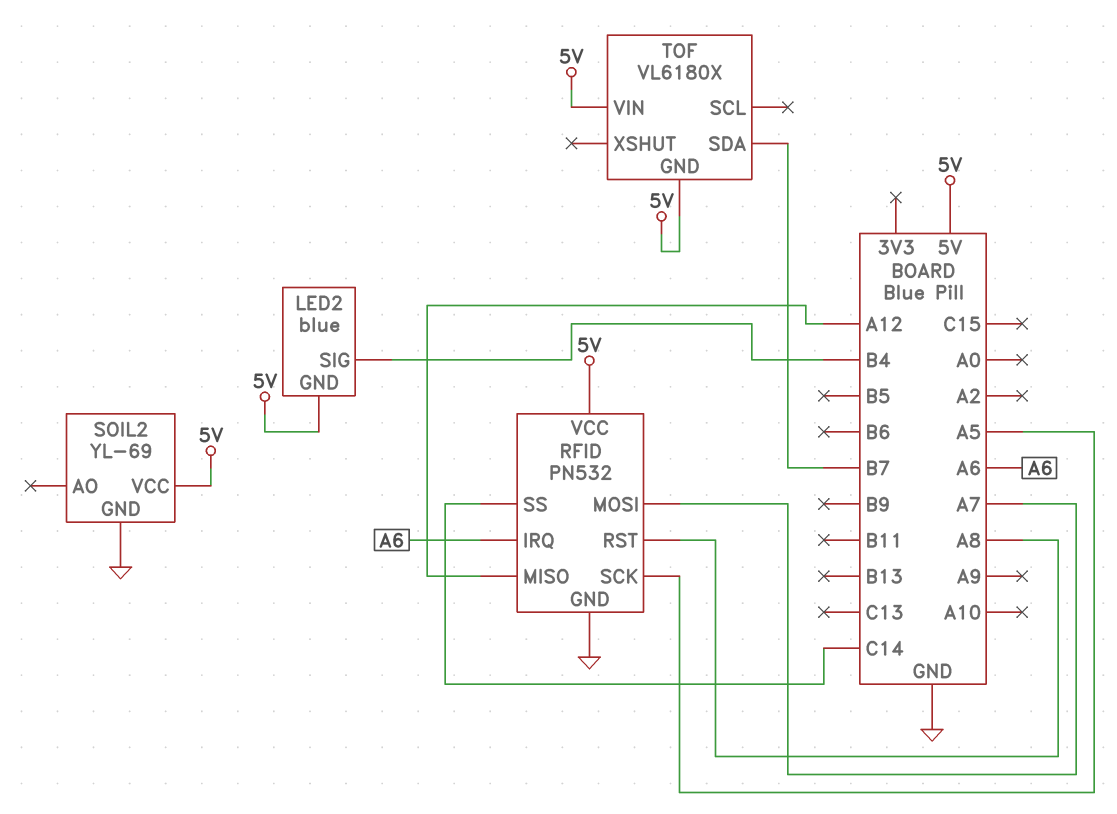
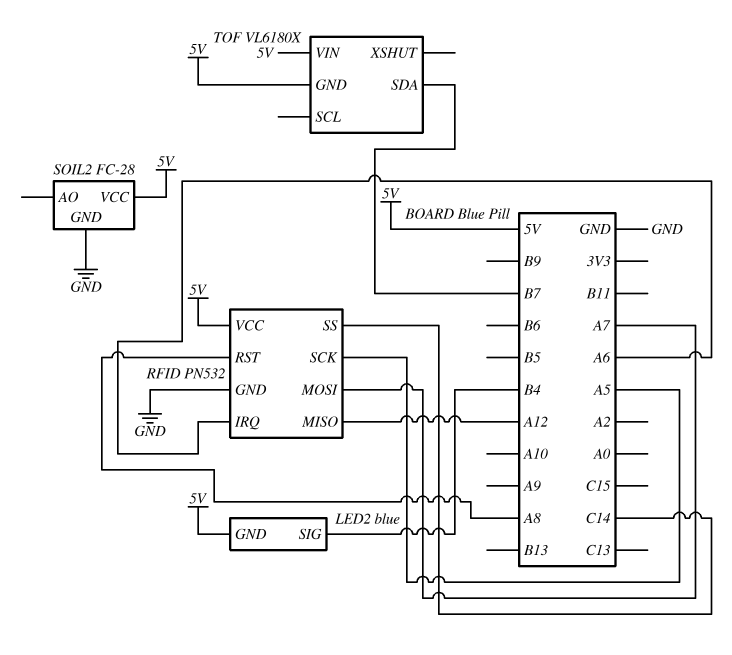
SOIL2: YL-69 -> FC-28

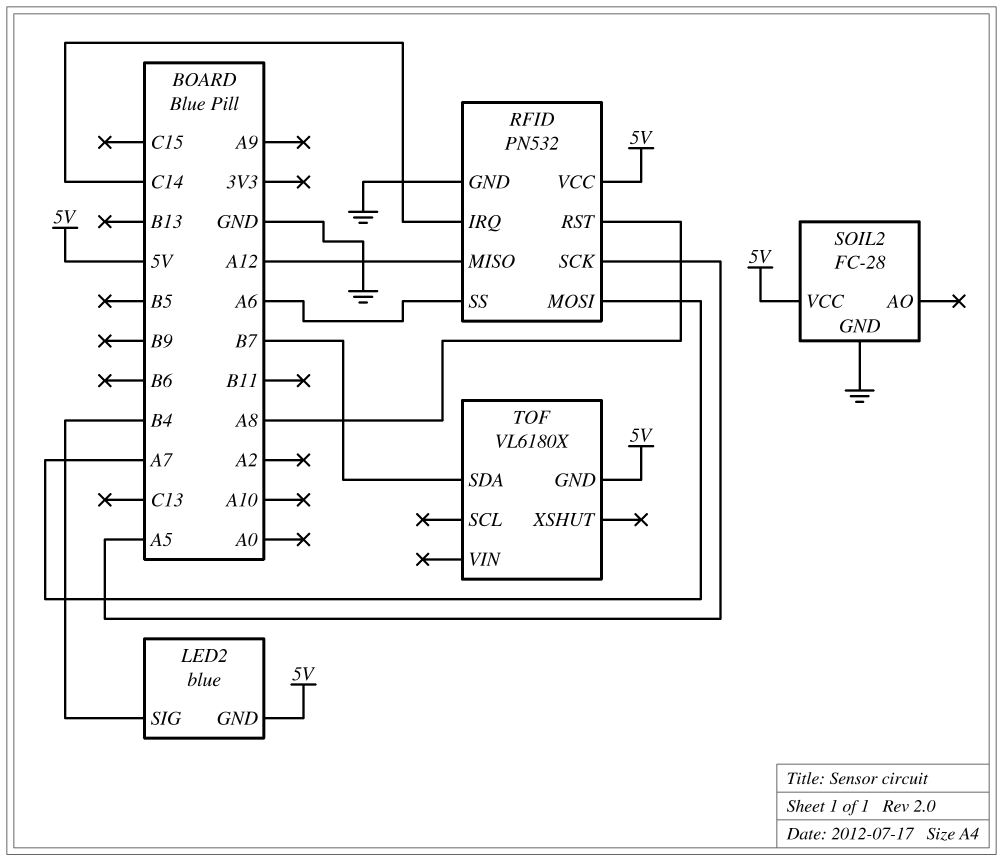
RFID pin IRQ: A6 -> C14
RFID pin SS: C14 -> A6
TOF pin VIN: 5V -> none

